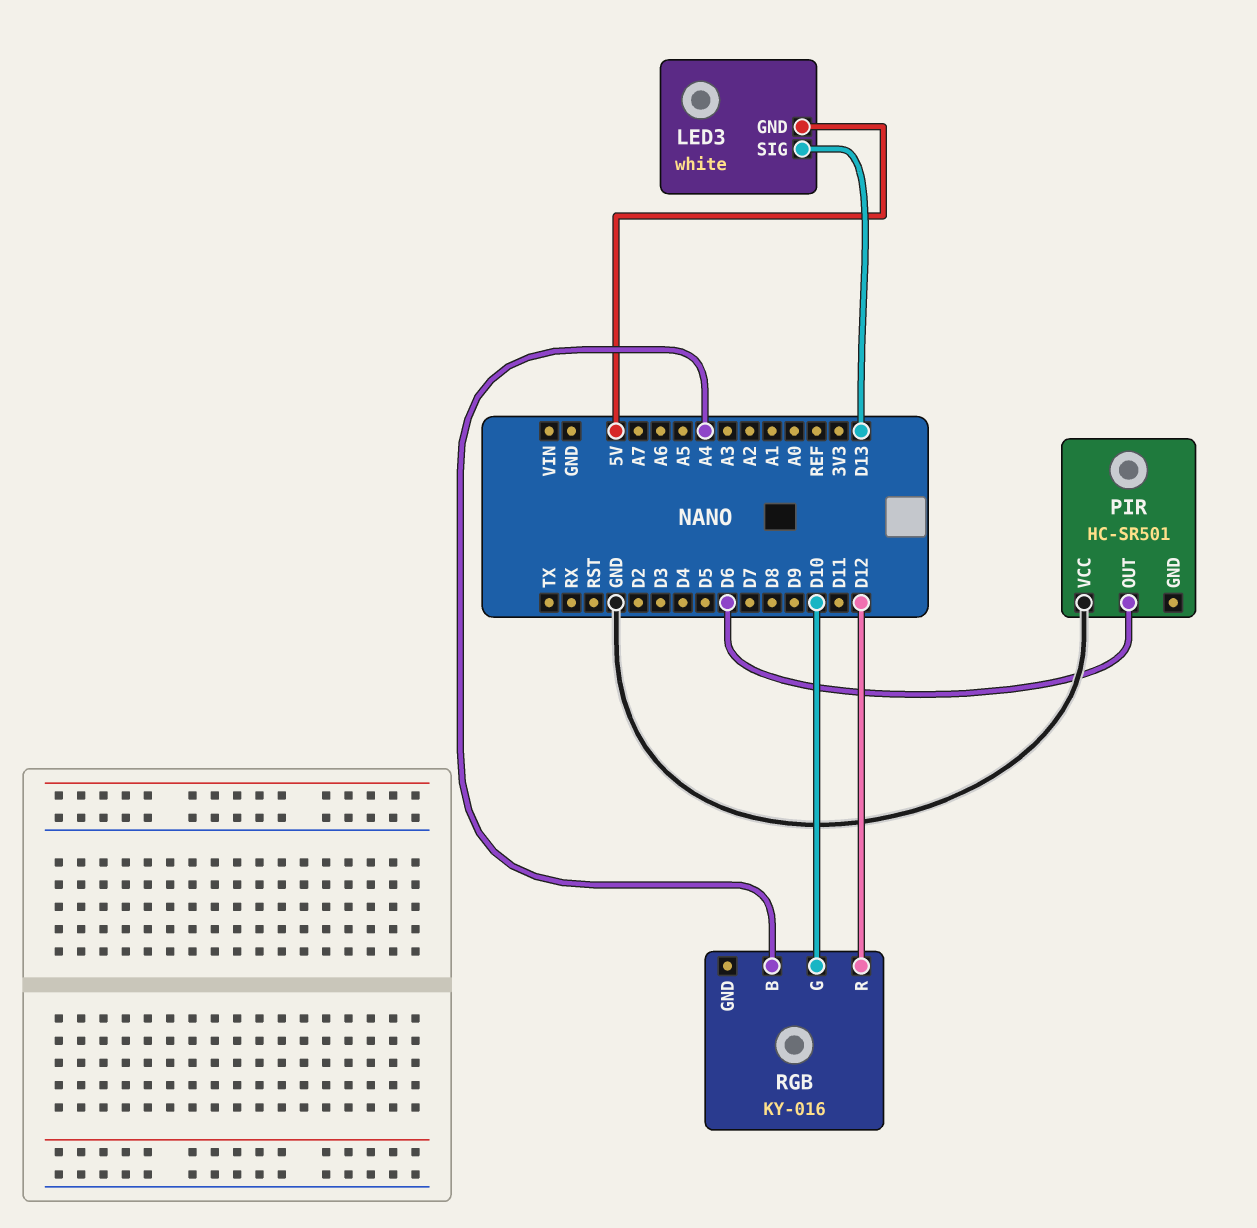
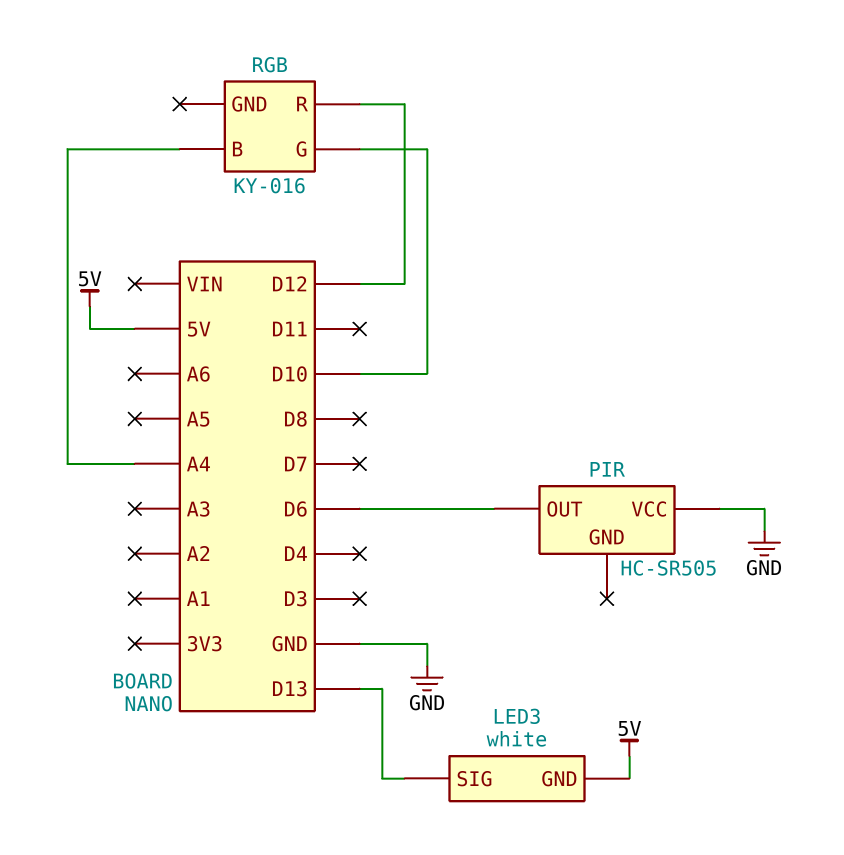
PIR: HC-SR501 -> HC-SR505

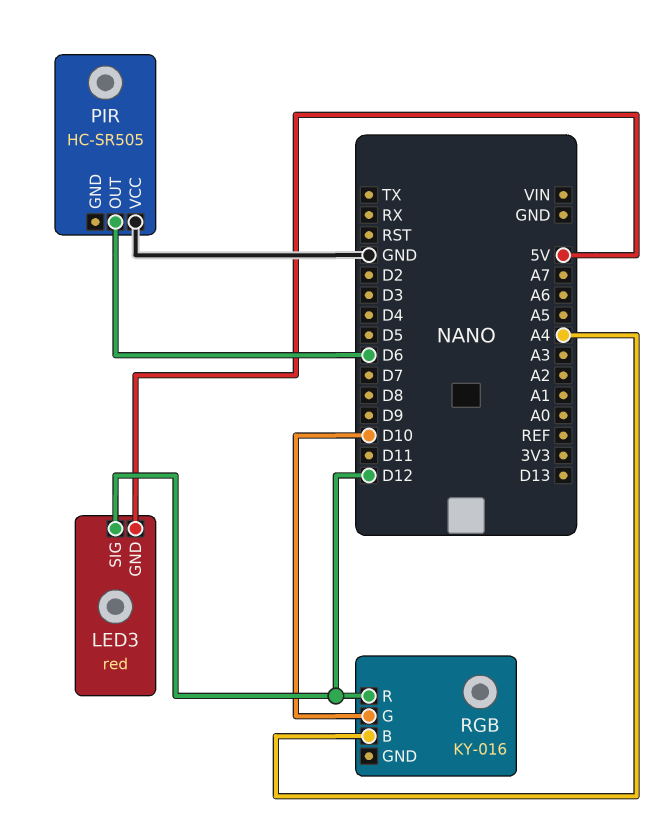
LED3: white -> red
LED3 pin SIG: D13 -> D12

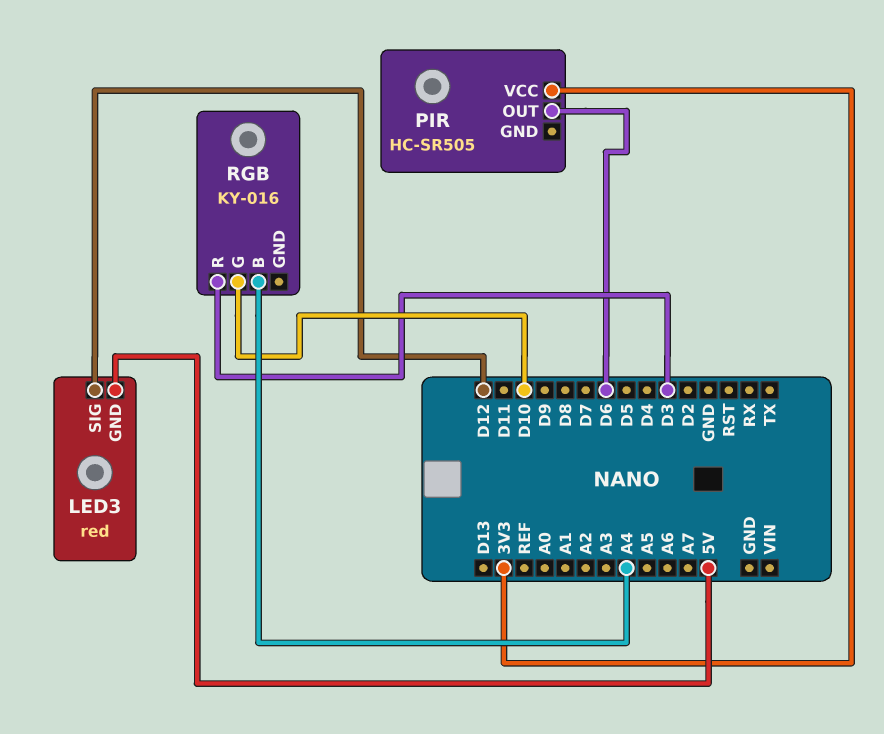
PIR pin VCC: GND -> 3V3
RGB pin R: D12 -> D3

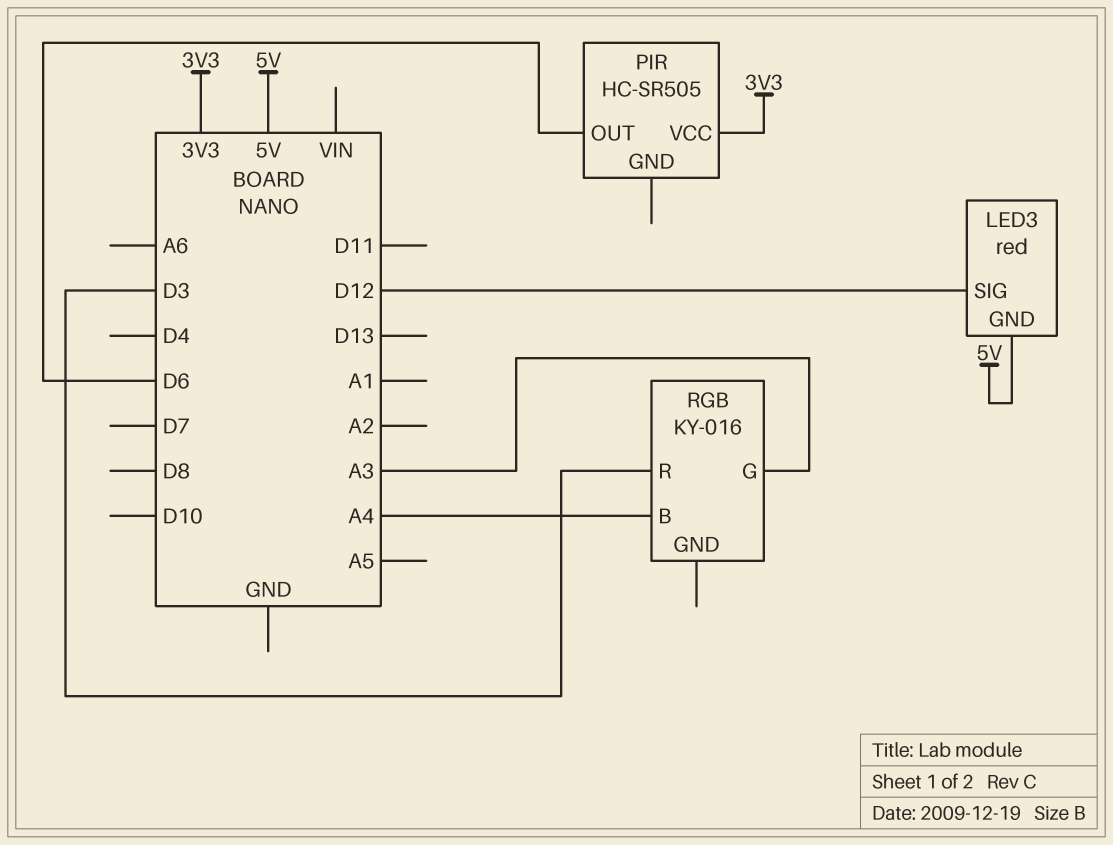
RGB pin G: D10 -> A3

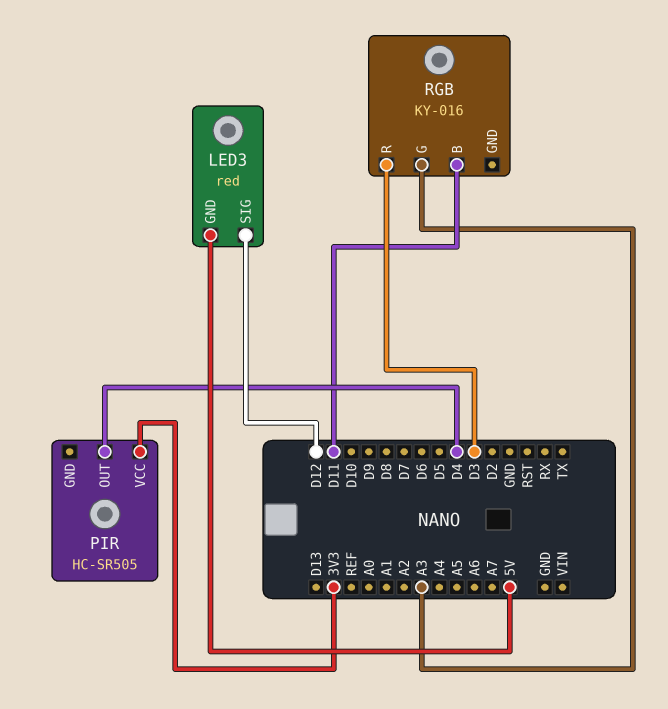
PIR pin OUT: D6 -> D4
RGB pin B: A4 -> D11

